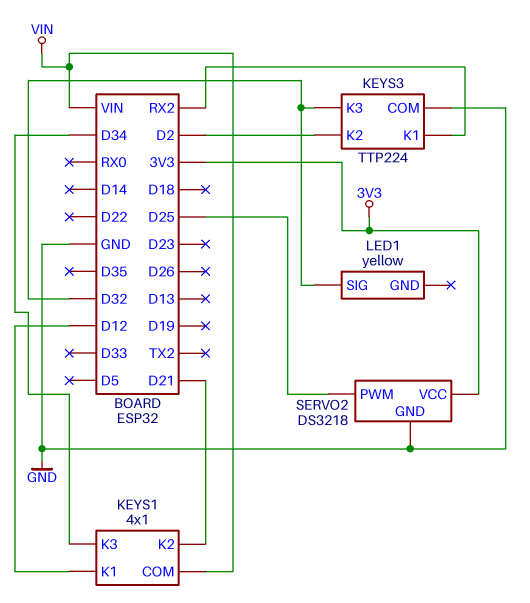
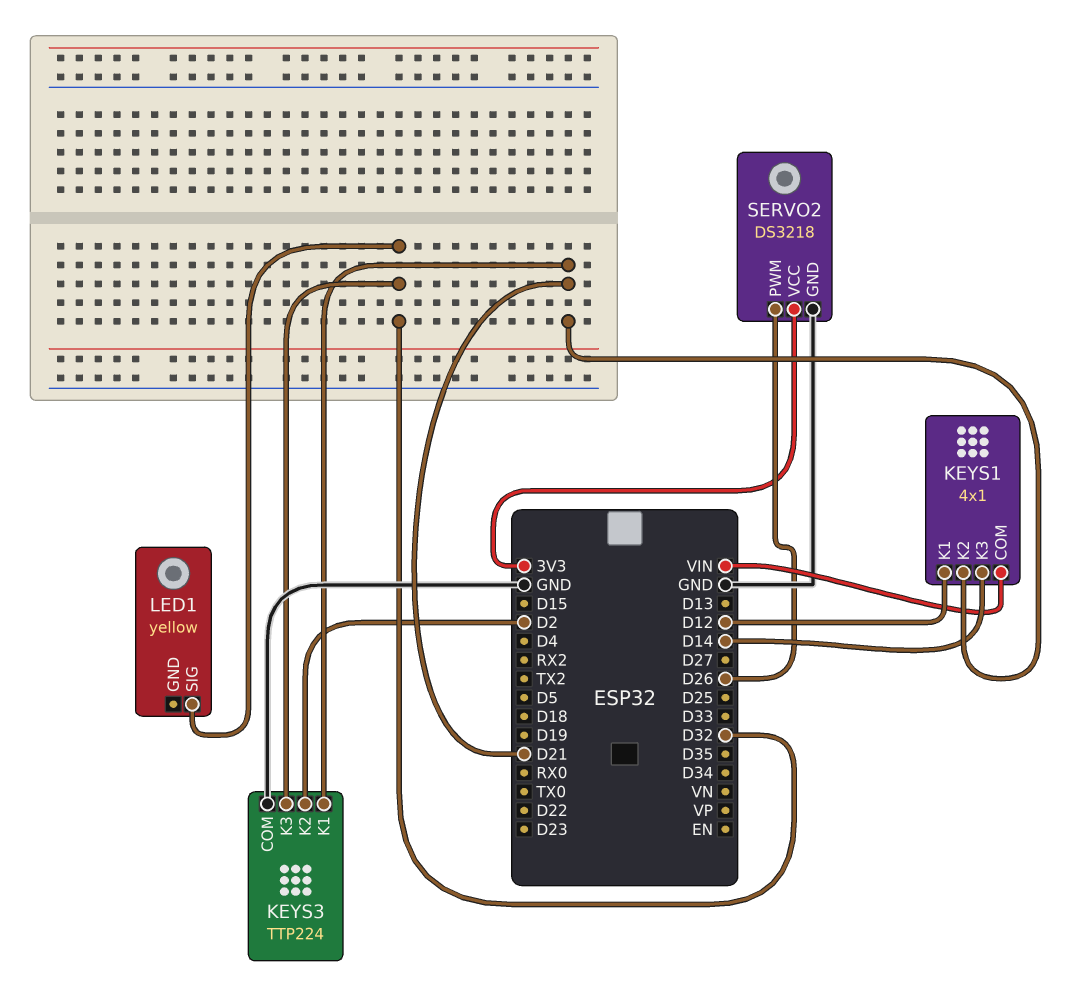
KEYS1 pin K3: D34 -> D14
KEYS3 pin K1: RX2 -> D21
SERVO2 pin PWM: D25 -> D26

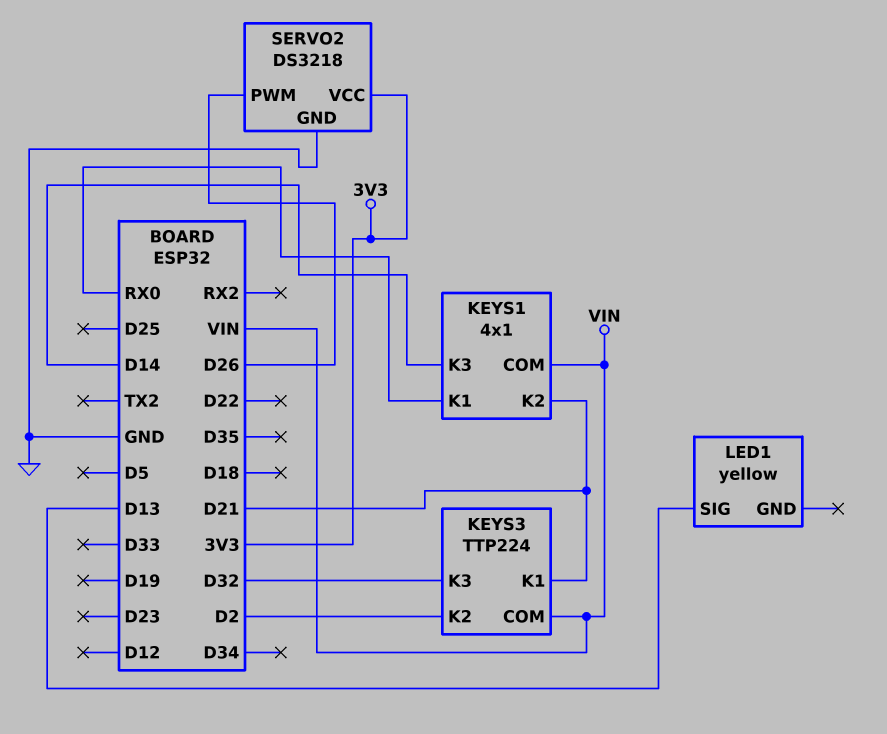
KEYS1 pin K1: D12 -> RX0
KEYS3 pin COM: GND -> VIN
LED1 pin SIG: D32 -> D13

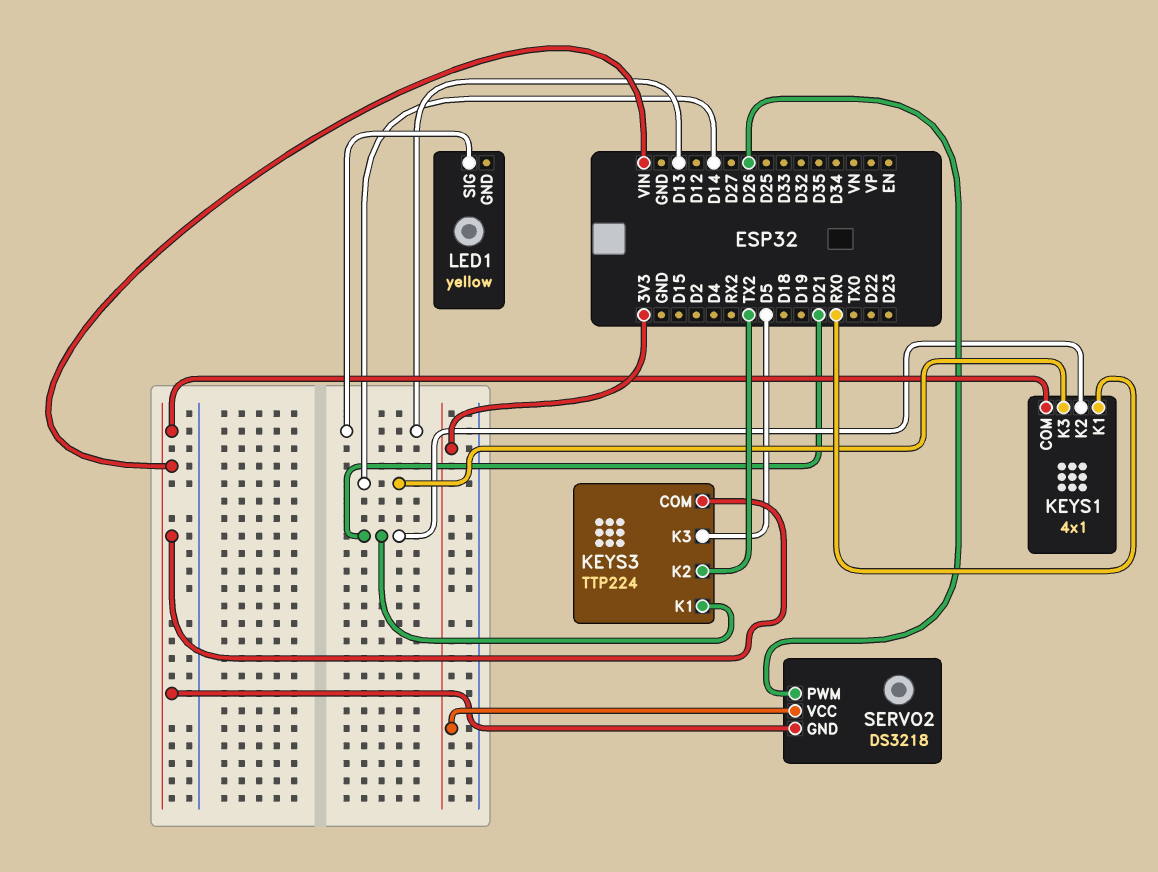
KEYS3 pin K2: D2 -> TX2
KEYS3 pin K3: D32 -> D5
SERVO2 pin GND: GND -> VIN

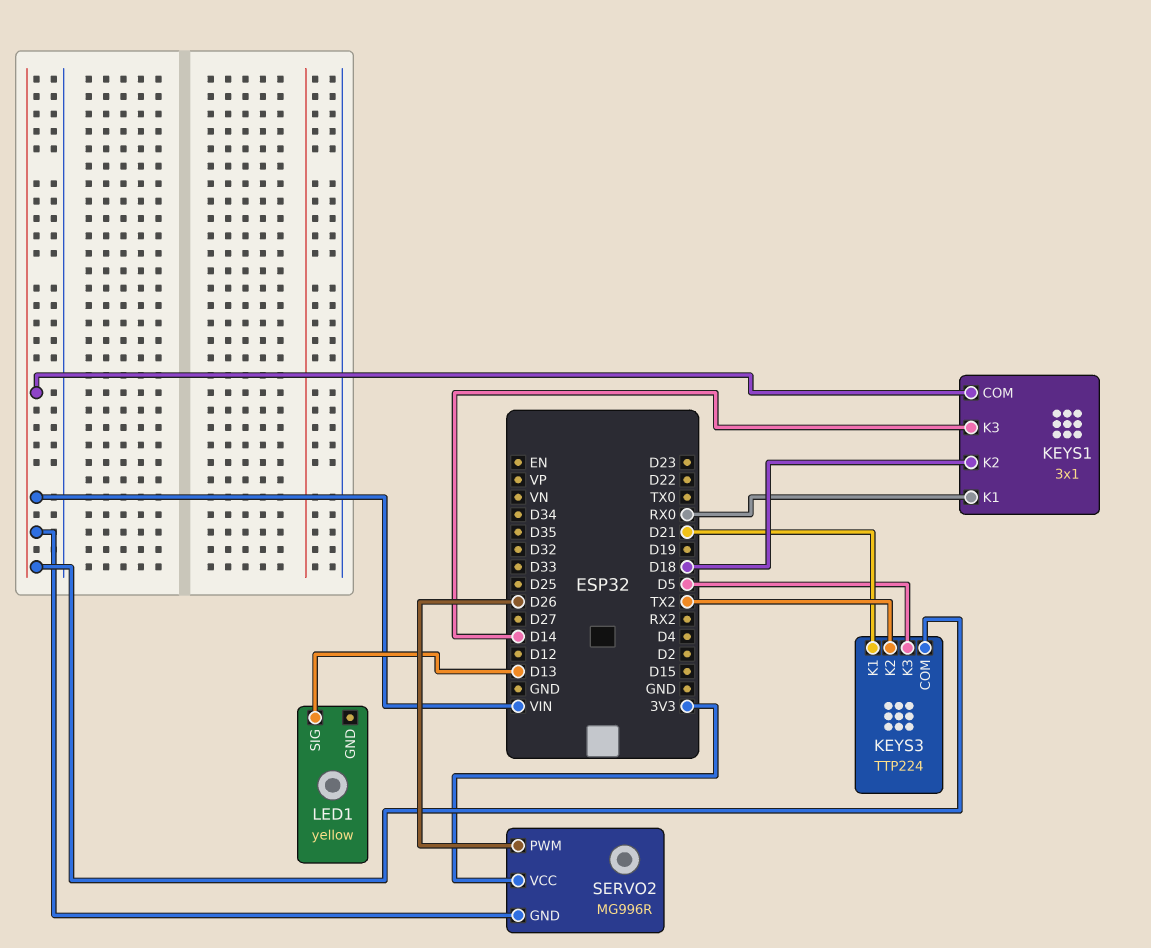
KEYS1: 4x1 -> 3x1
KEYS1 pin K2: D21 -> D18
SERVO2: DS3218 -> MG996R

